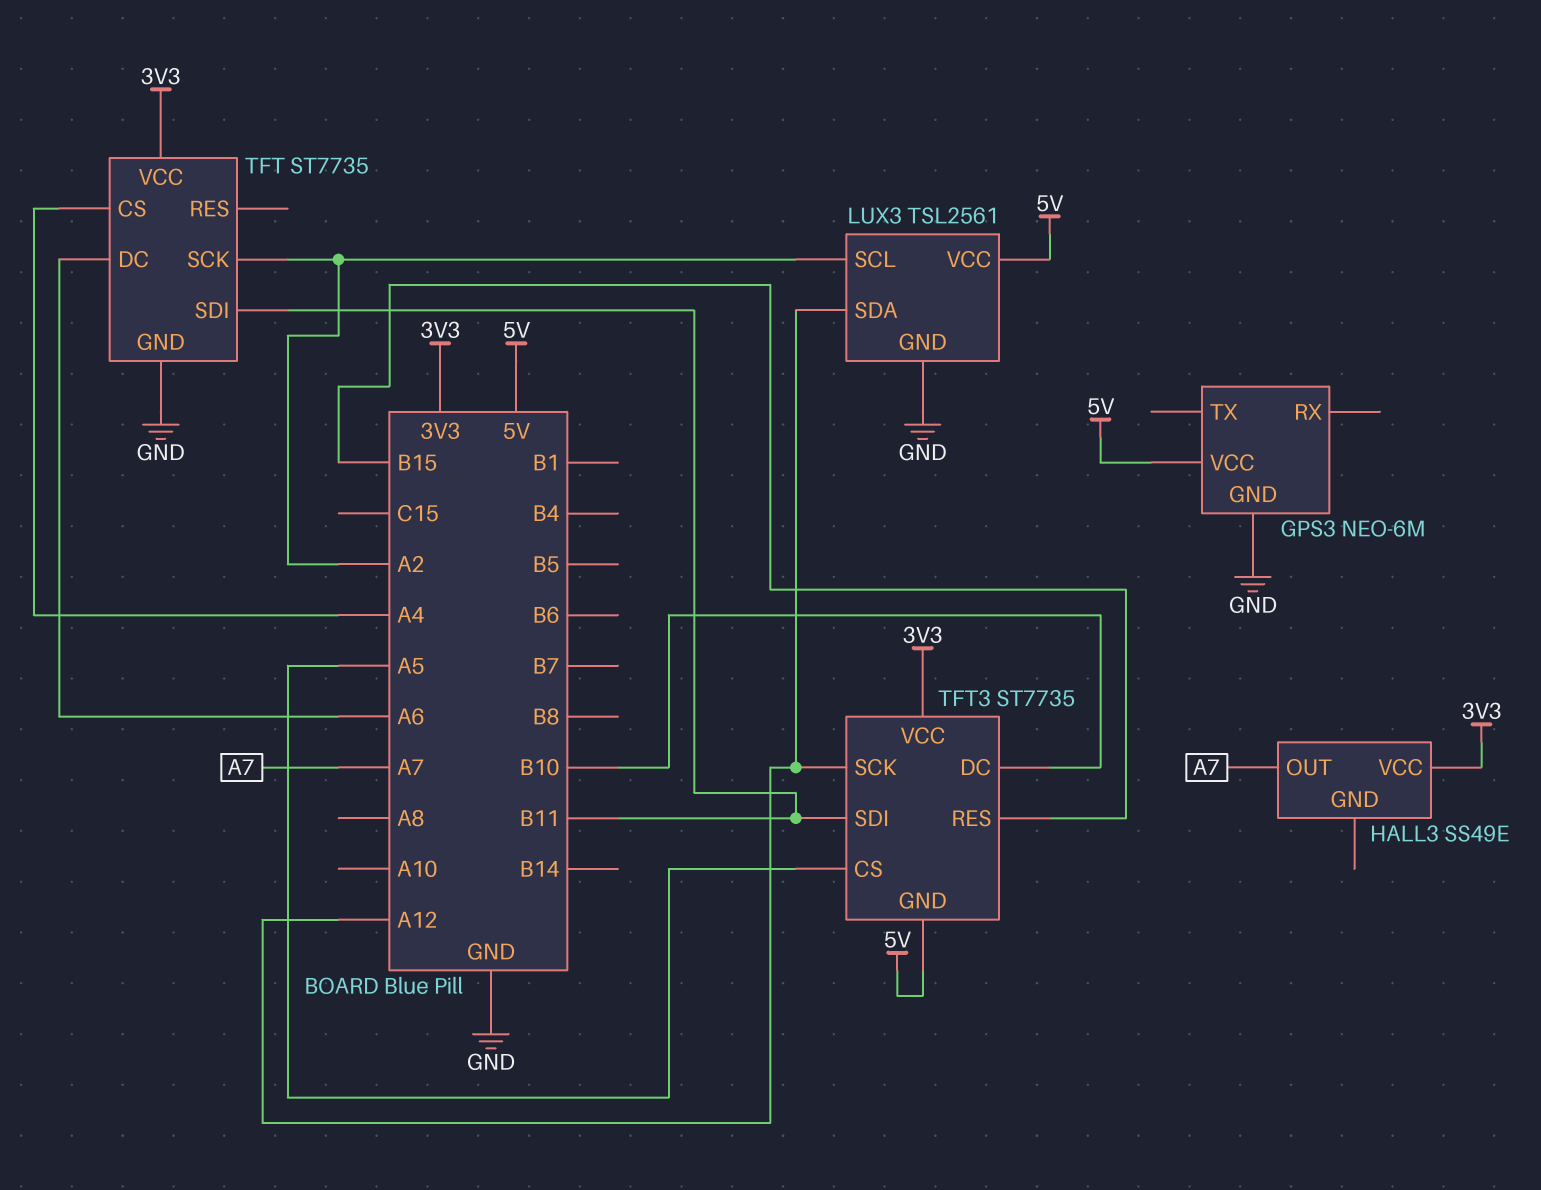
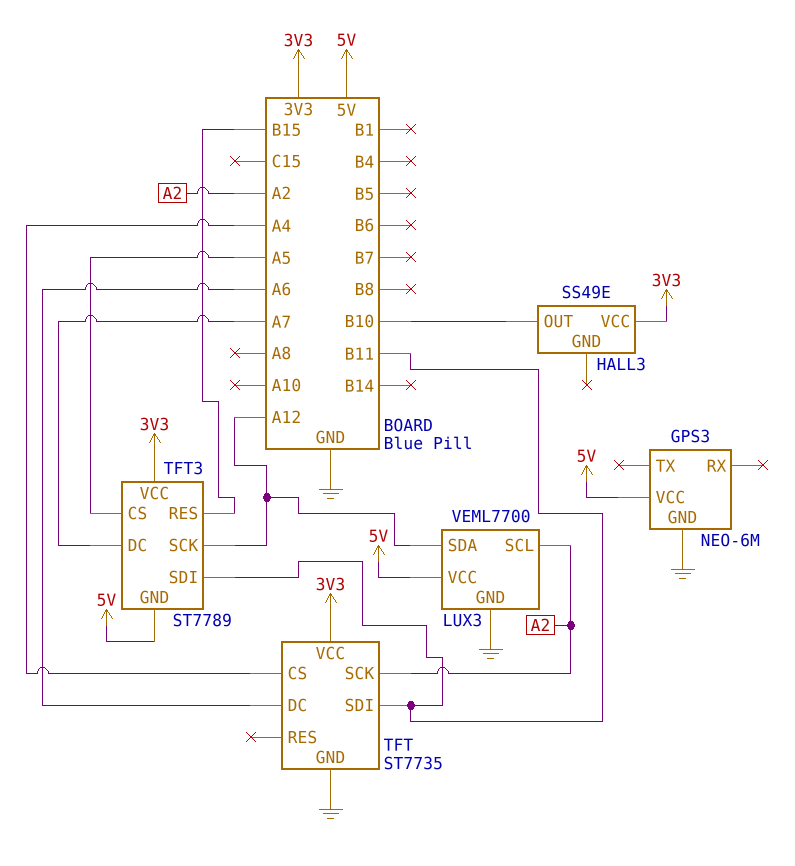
HALL3 pin OUT: A7 -> B10
LUX3: TSL2561 -> VEML7700
TFT3: ST7735 -> ST7789
TFT3 pin DC: B10 -> A7

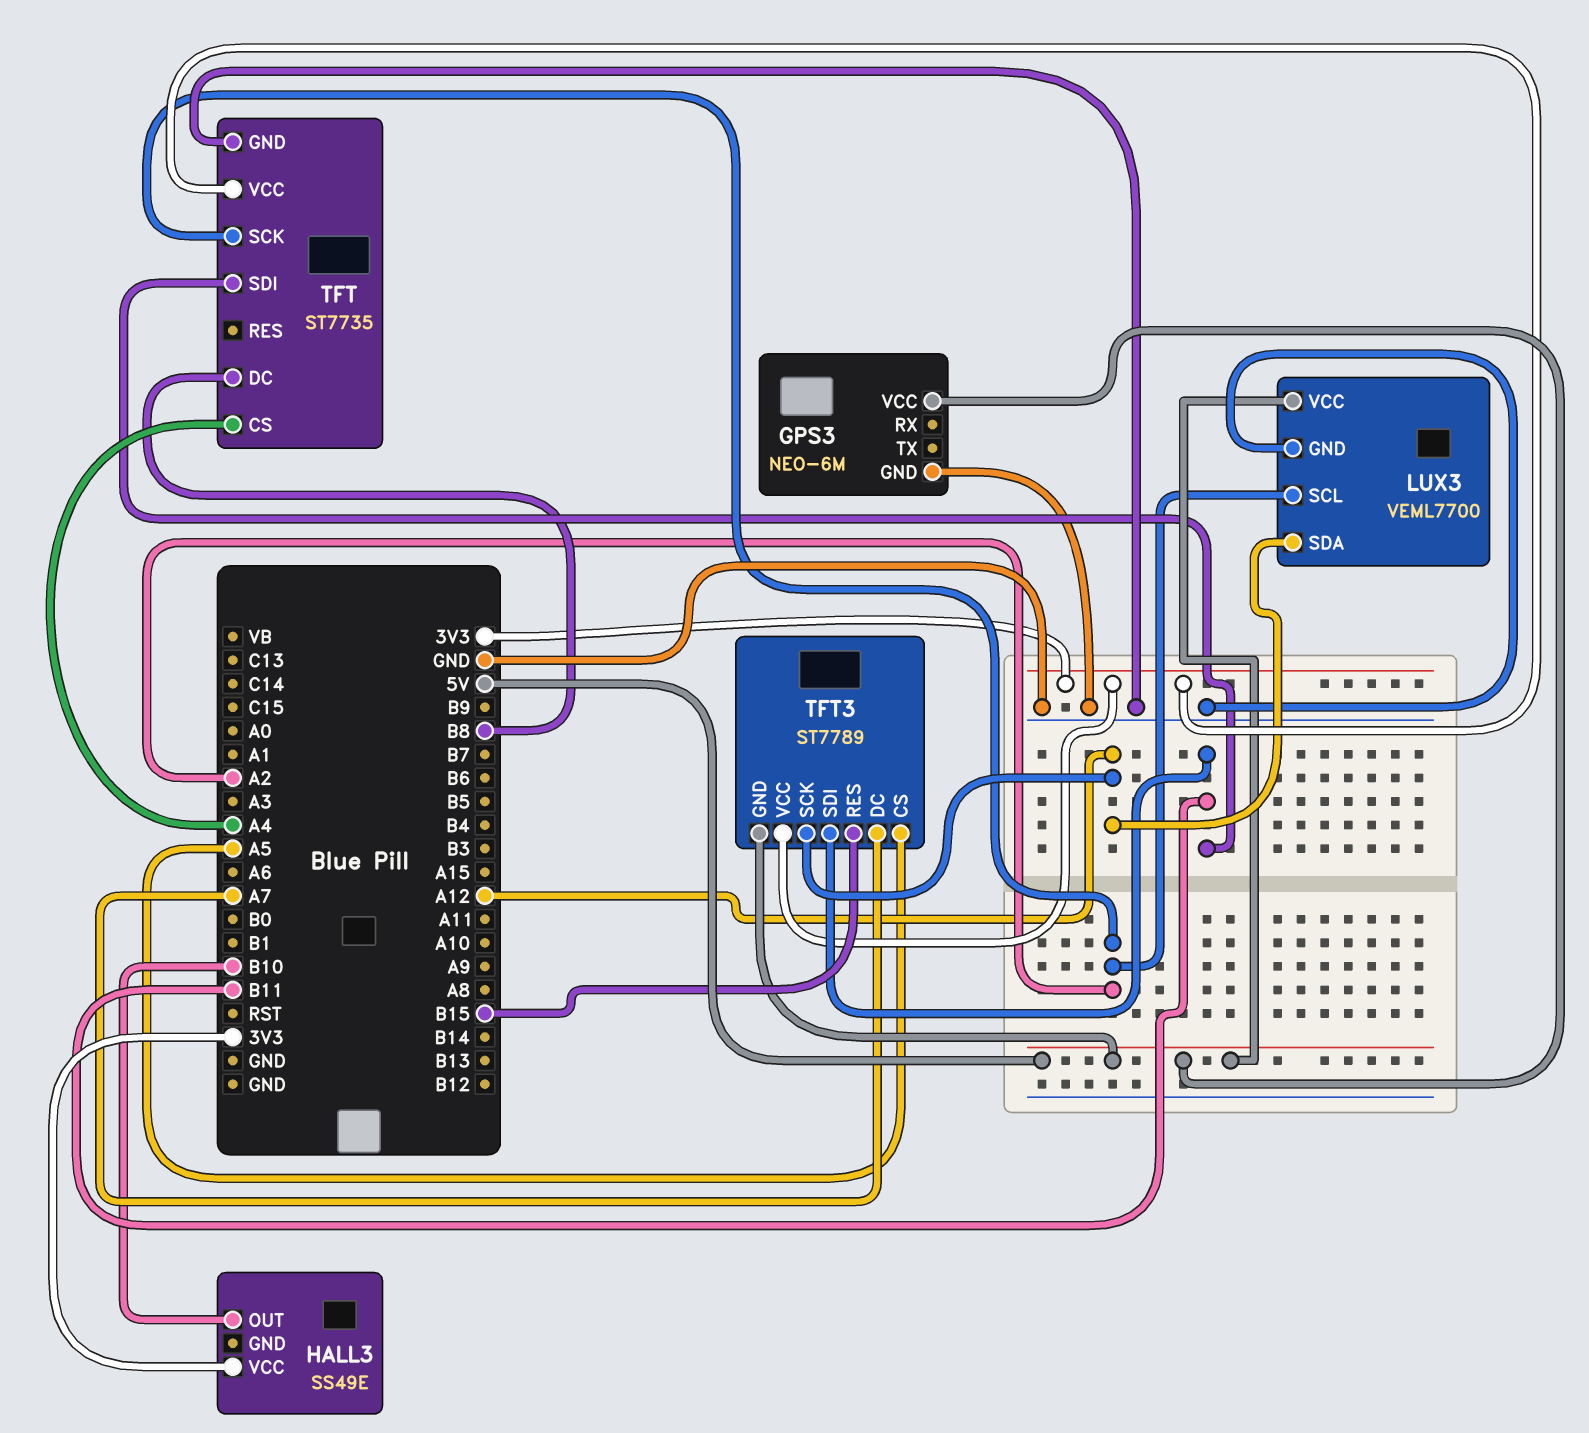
TFT pin DC: A6 -> B8

